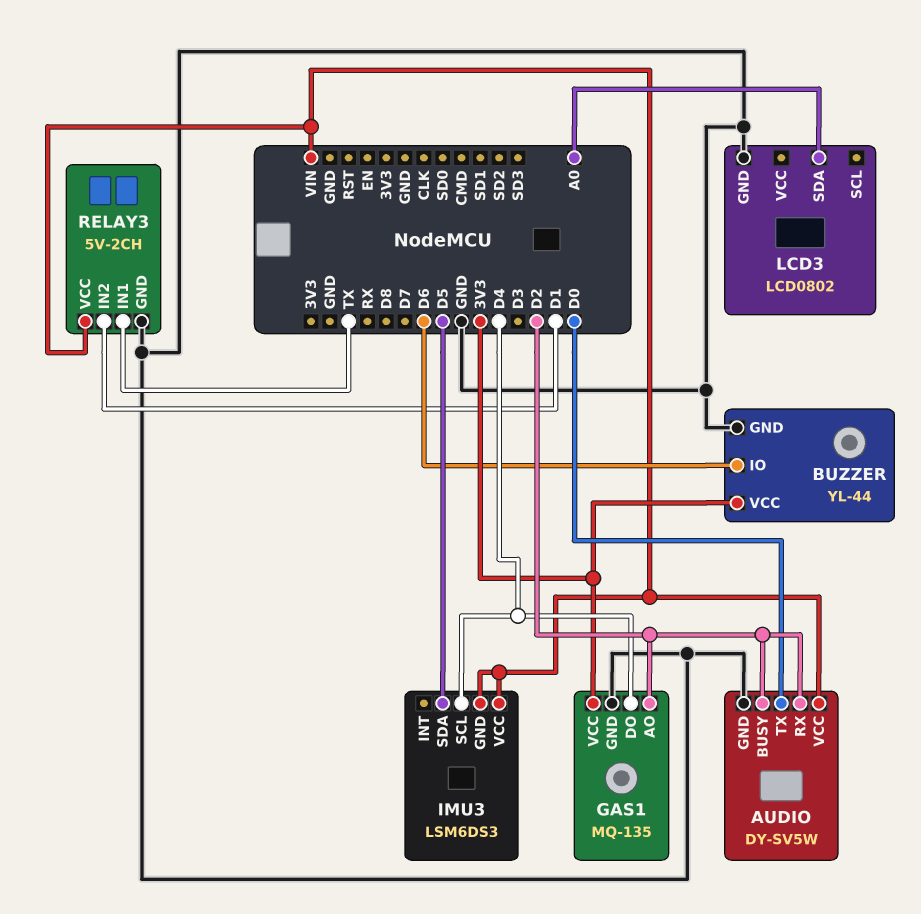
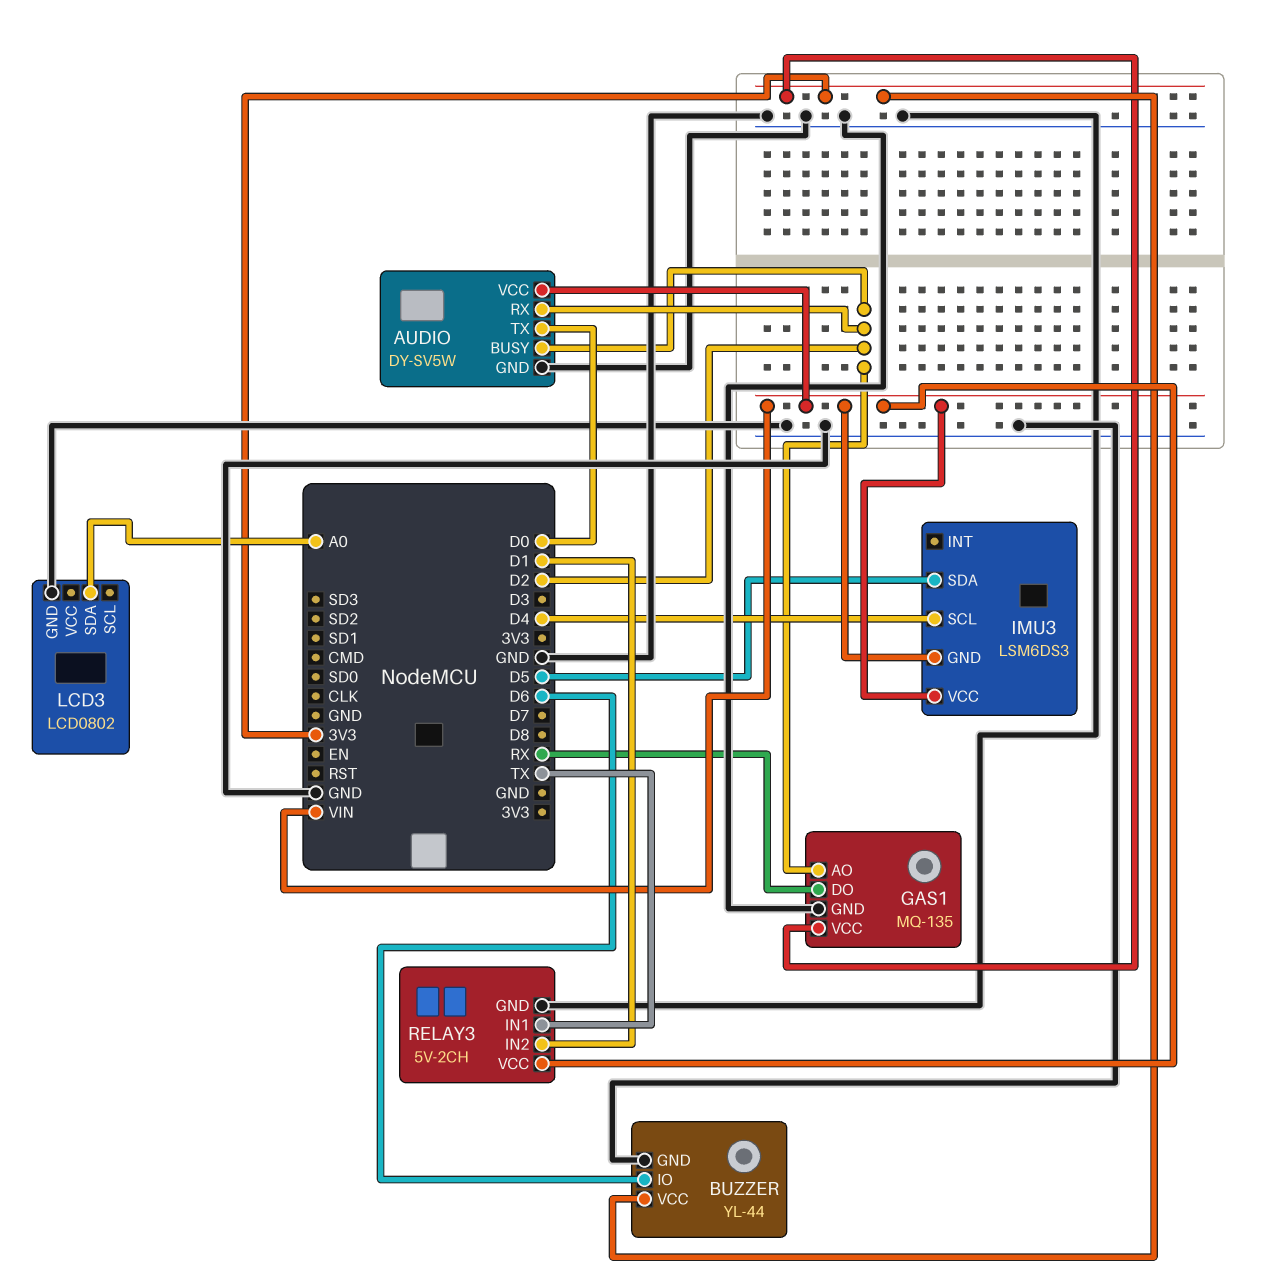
GAS1 pin DO: D4 -> RX

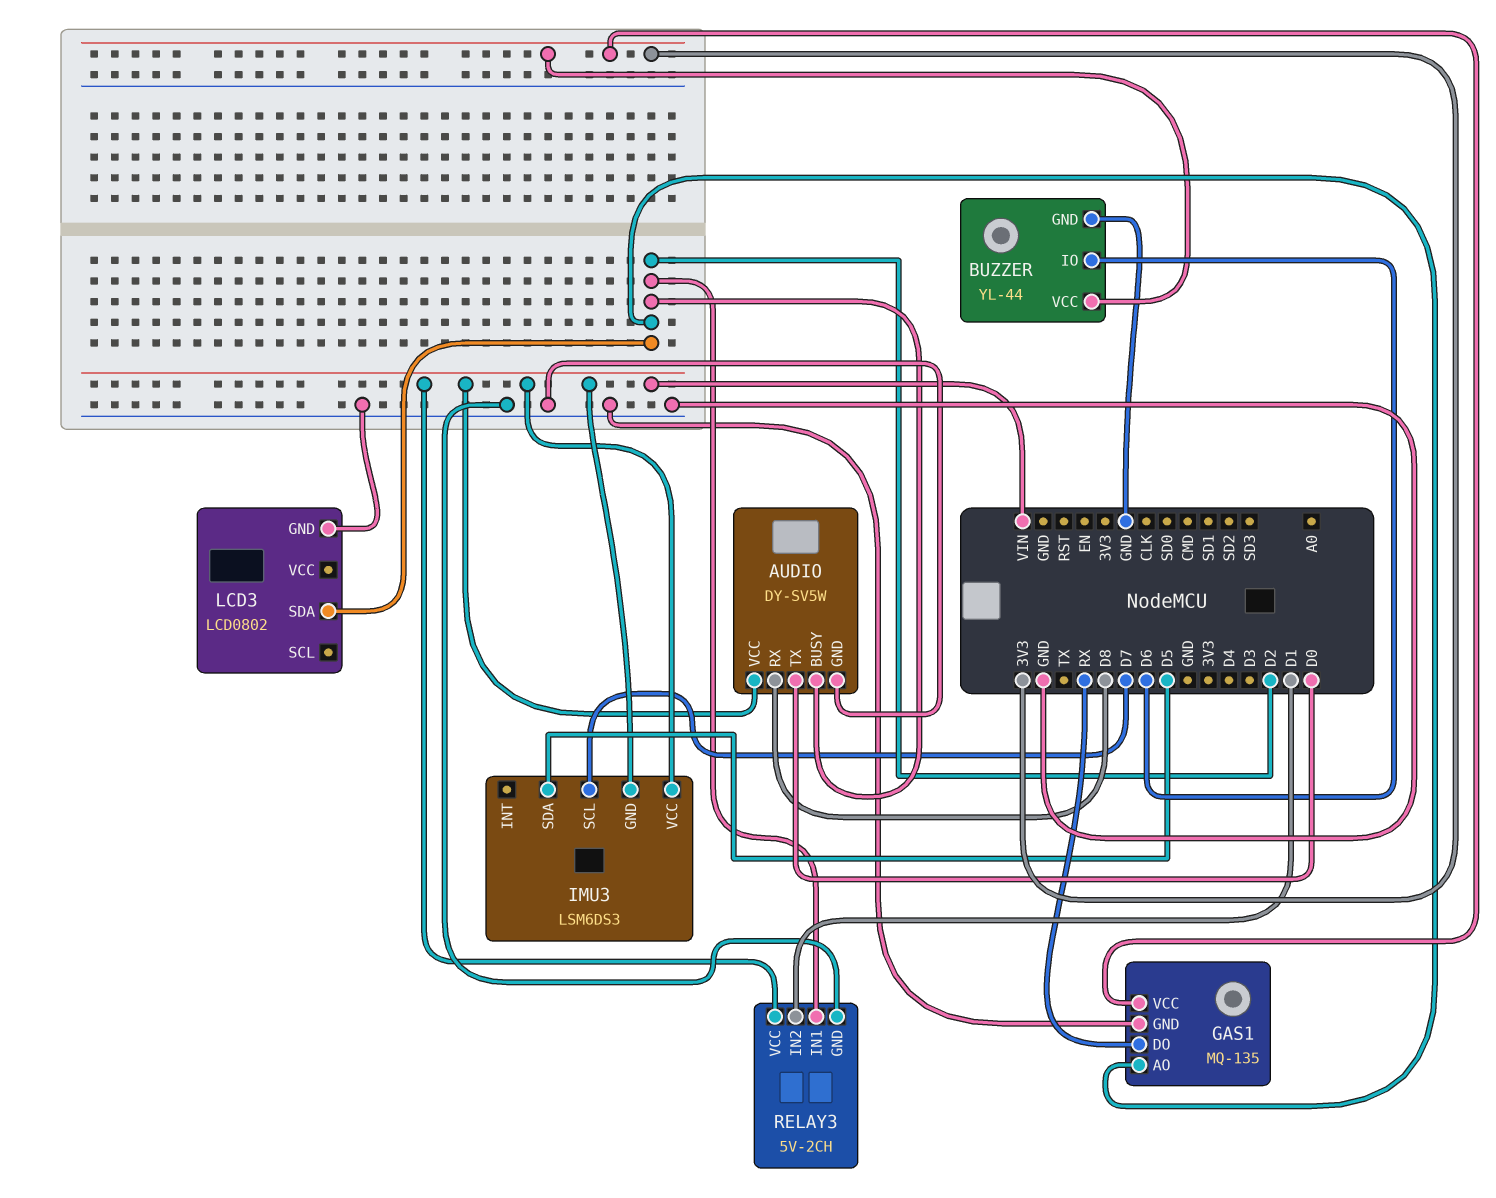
AUDIO pin RX: D2 -> D8
IMU3 pin SCL: D4 -> D7
LCD3 pin SDA: A0 -> D2
RELAY3 pin IN1: TX -> D2

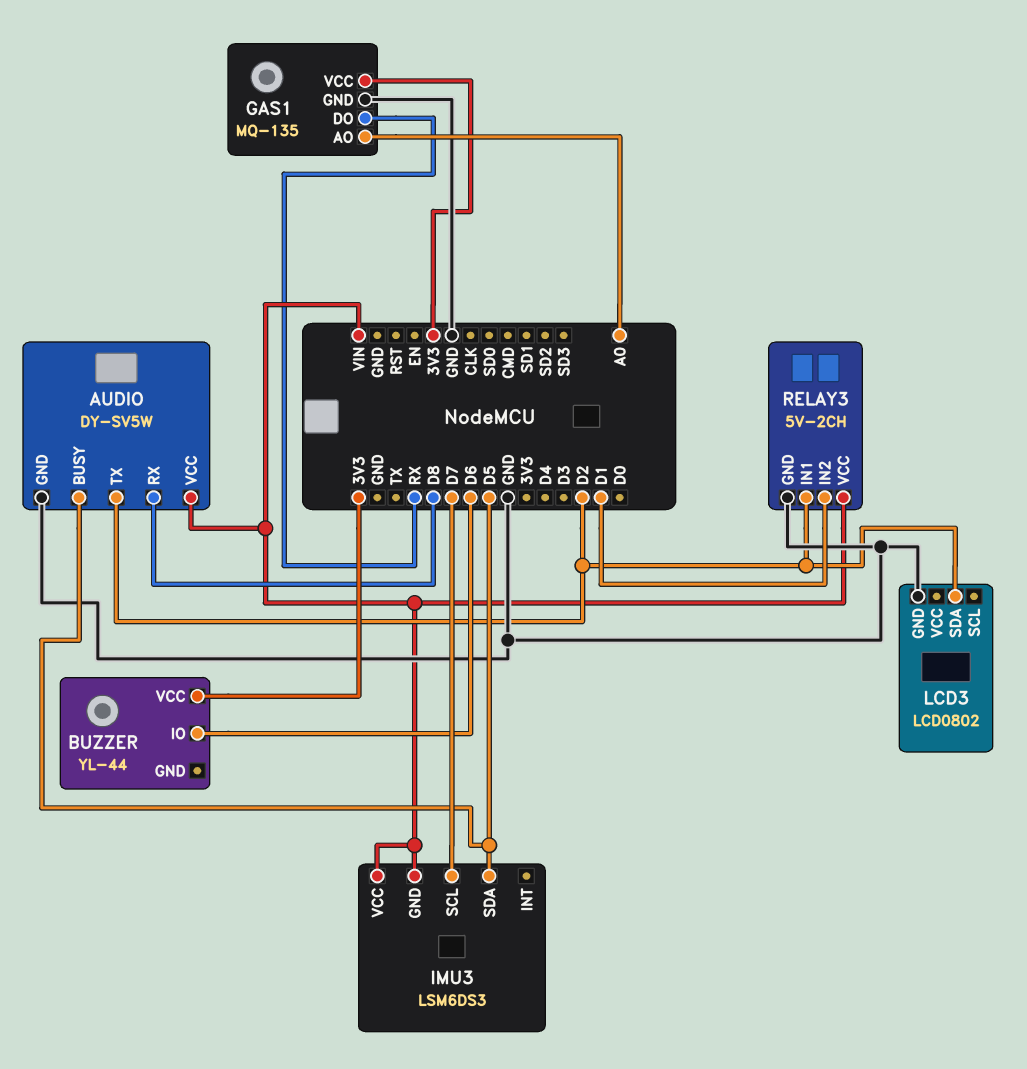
AUDIO pin BUSY: D2 -> D5
AUDIO pin TX: D0 -> D2
BUZZER pin GND: GND -> none
GAS1 pin AO: D2 -> A0

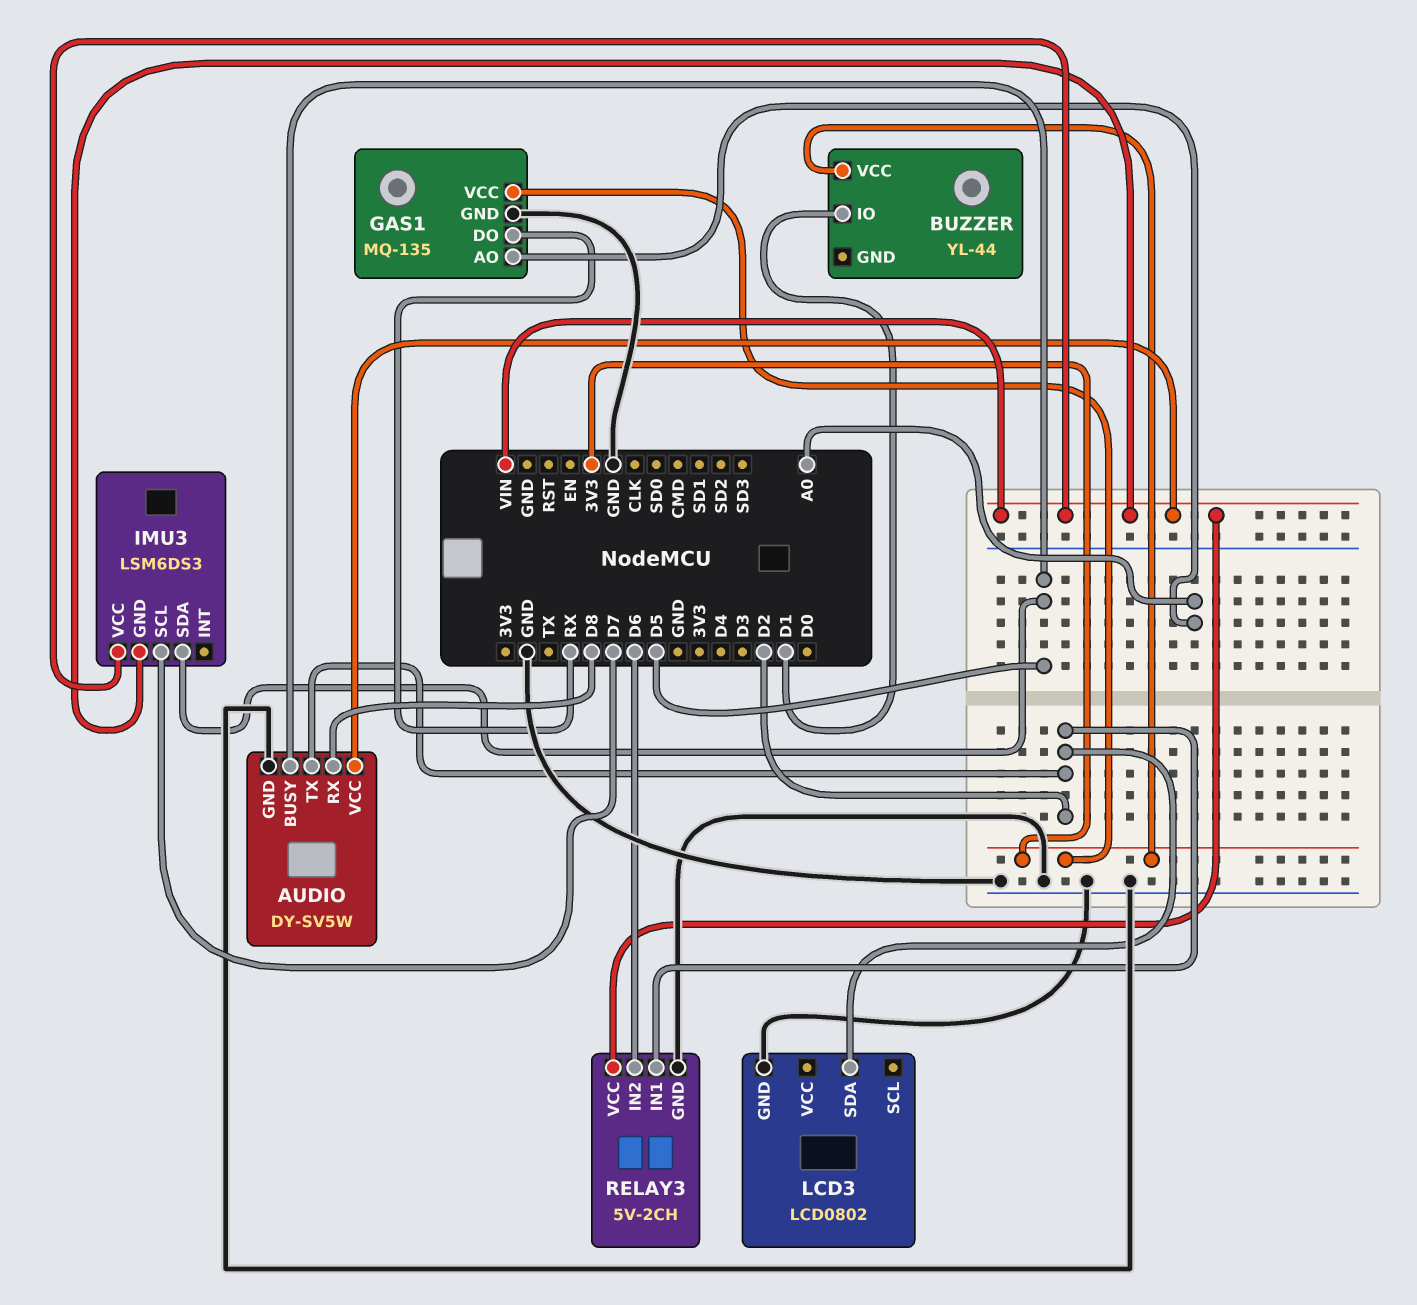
BUZZER pin IO: D6 -> D1
RELAY3 pin IN2: D1 -> D6

